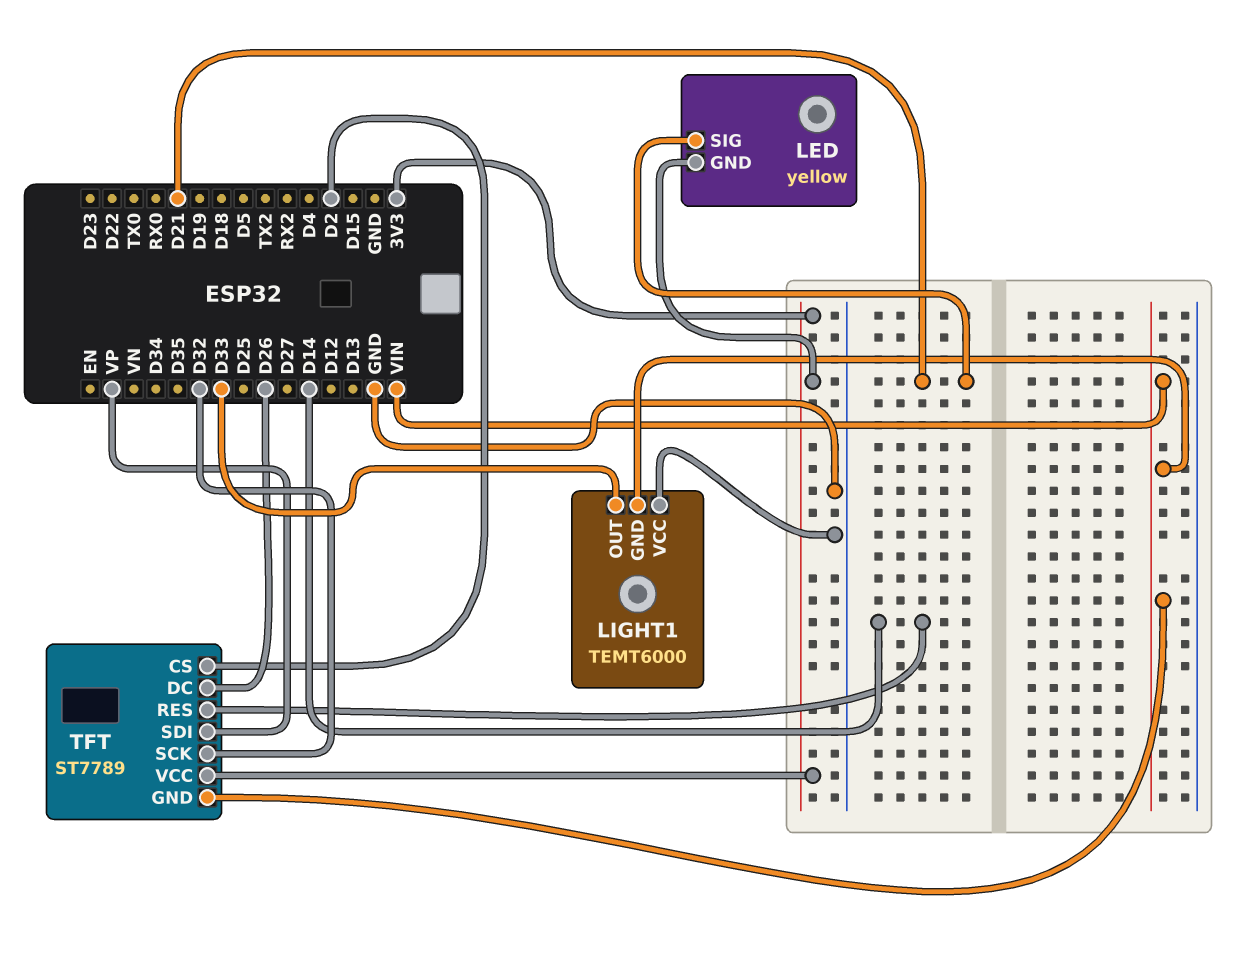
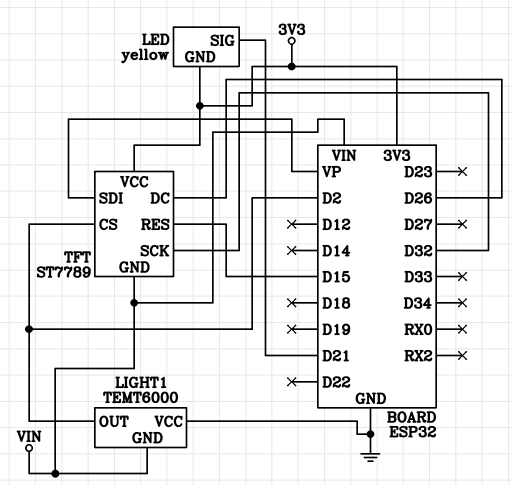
LIGHT1 pin OUT: D33 -> D2
TFT pin RES: D14 -> D15

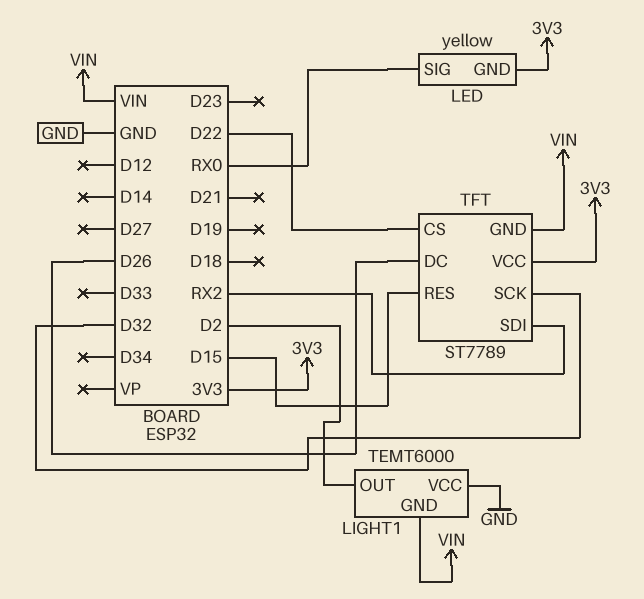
LED pin SIG: D21 -> RX0
TFT pin CS: D2 -> D22
TFT pin SDI: VP -> RX2

